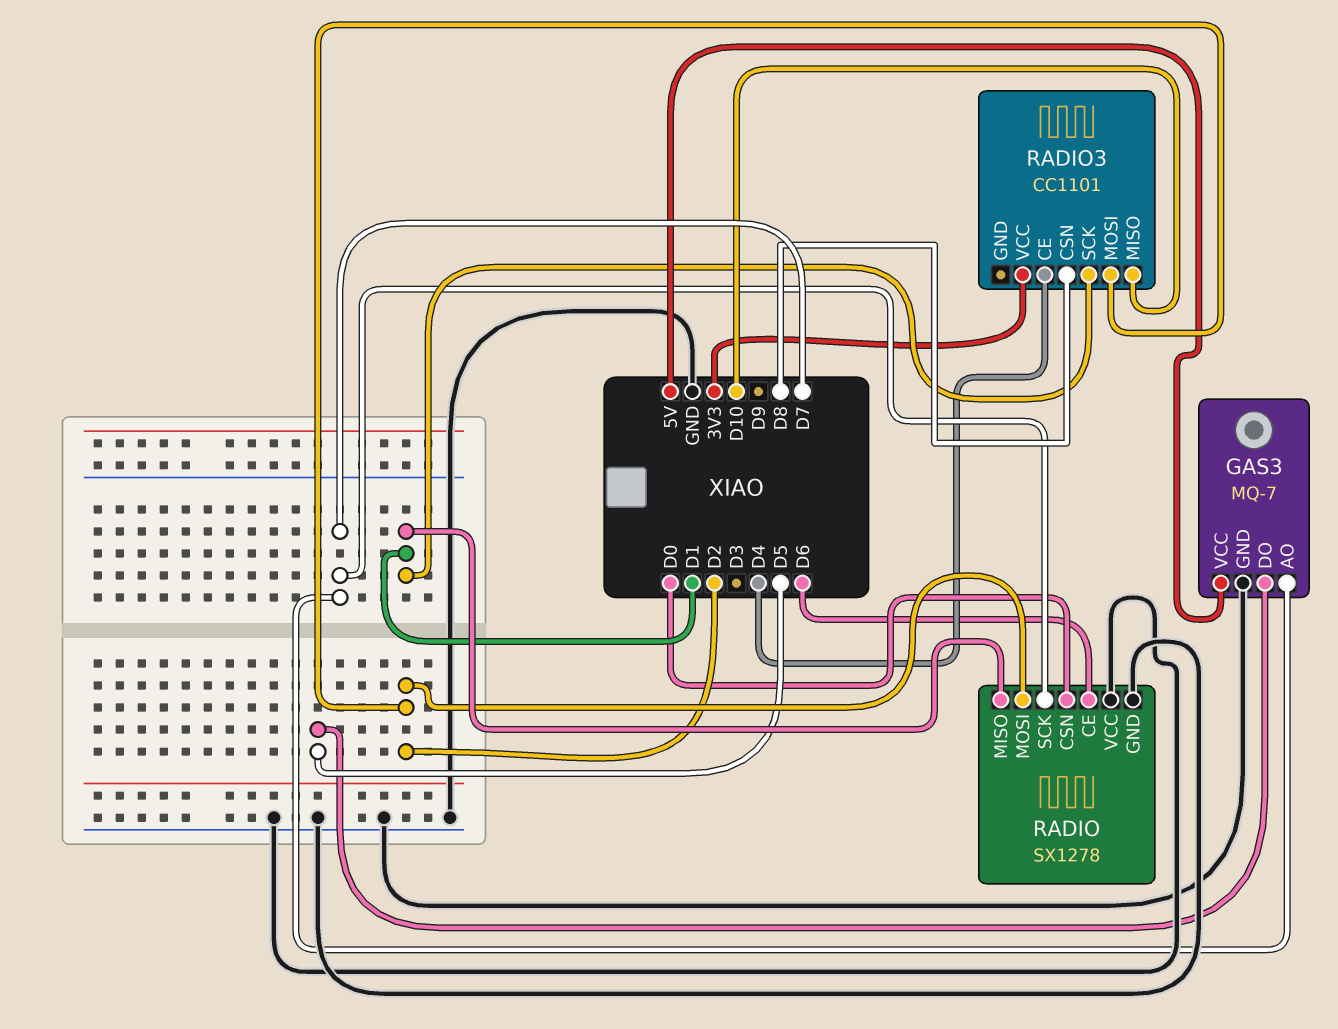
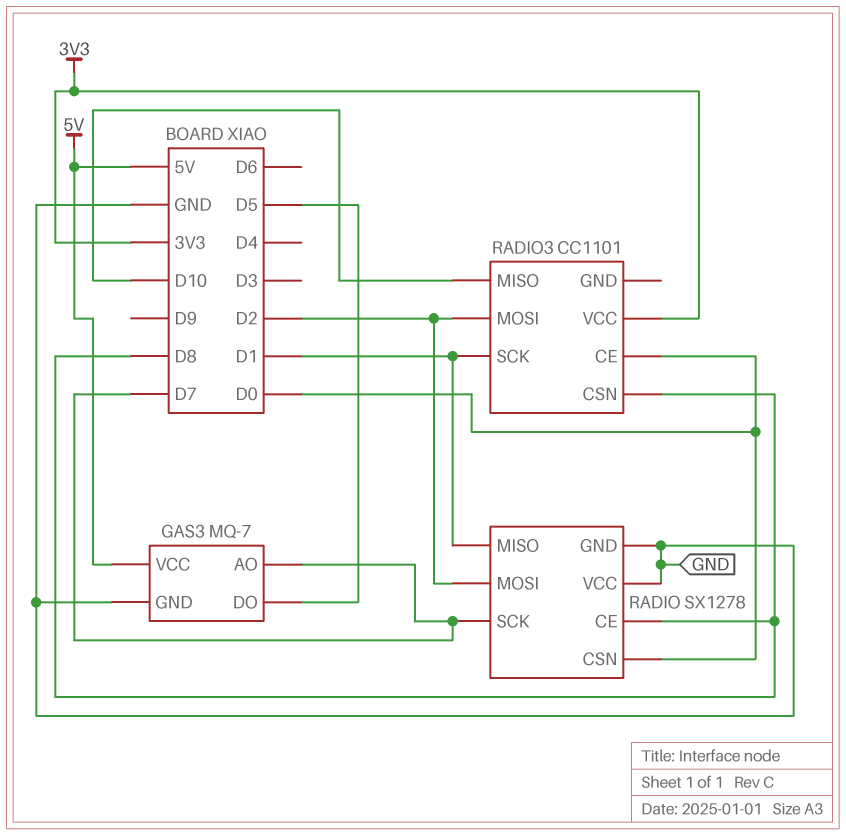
RADIO pin CE: D6 -> D8
RADIO3 pin CE: D4 -> D0

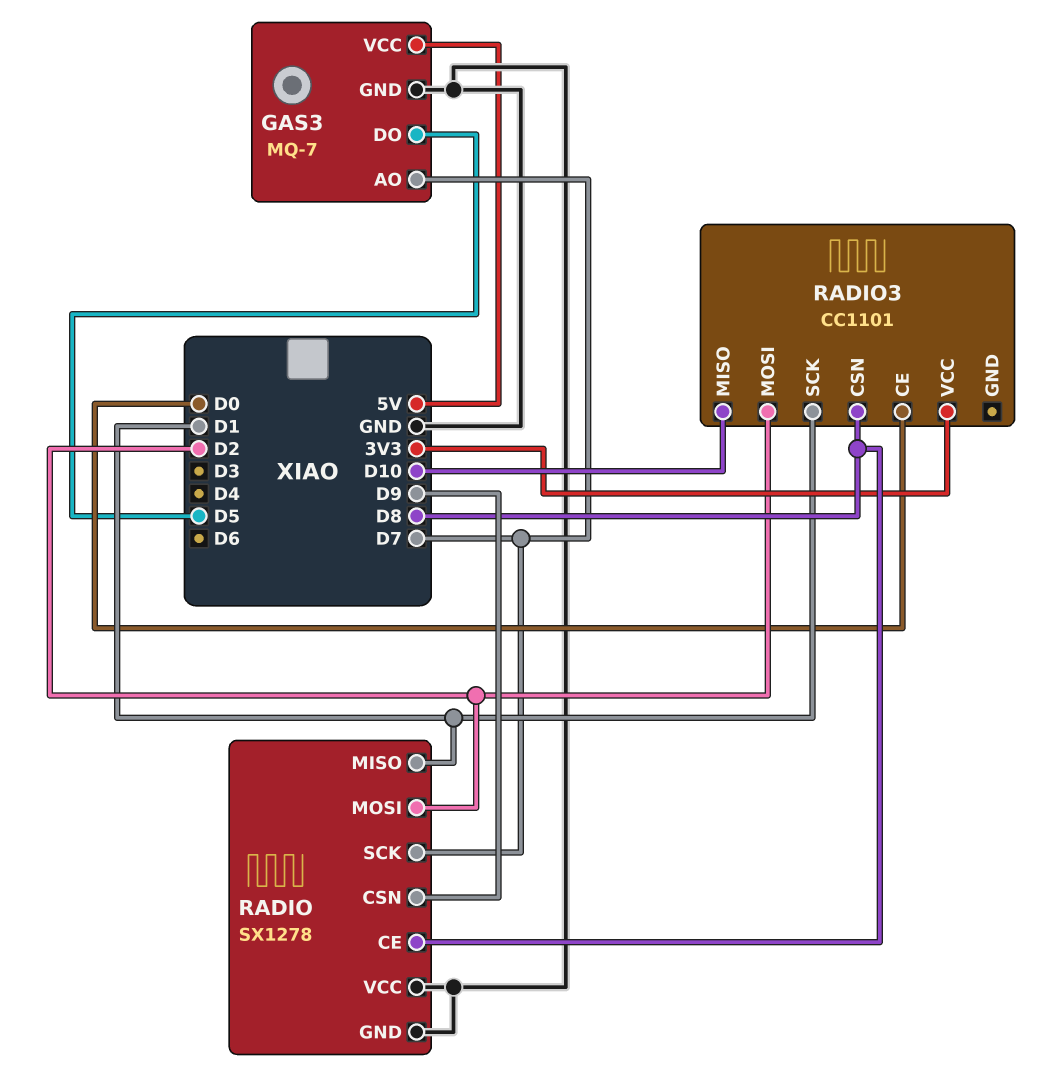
RADIO pin CSN: D0 -> D9

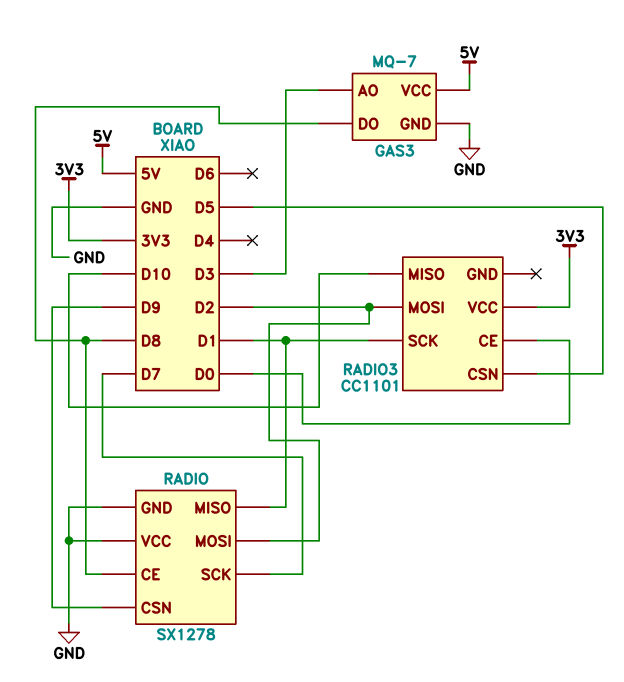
GAS3 pin AO: D7 -> D3
GAS3 pin DO: D5 -> D8
RADIO3 pin CSN: D8 -> D5

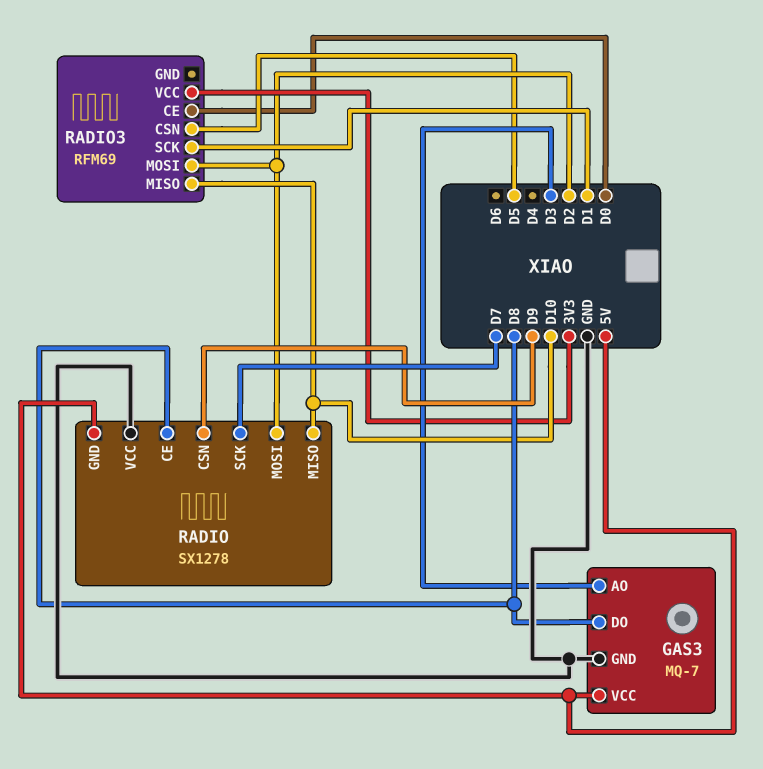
RADIO pin GND: GND -> 5V
RADIO pin MISO: D1 -> D10
RADIO3: CC1101 -> RFM69

